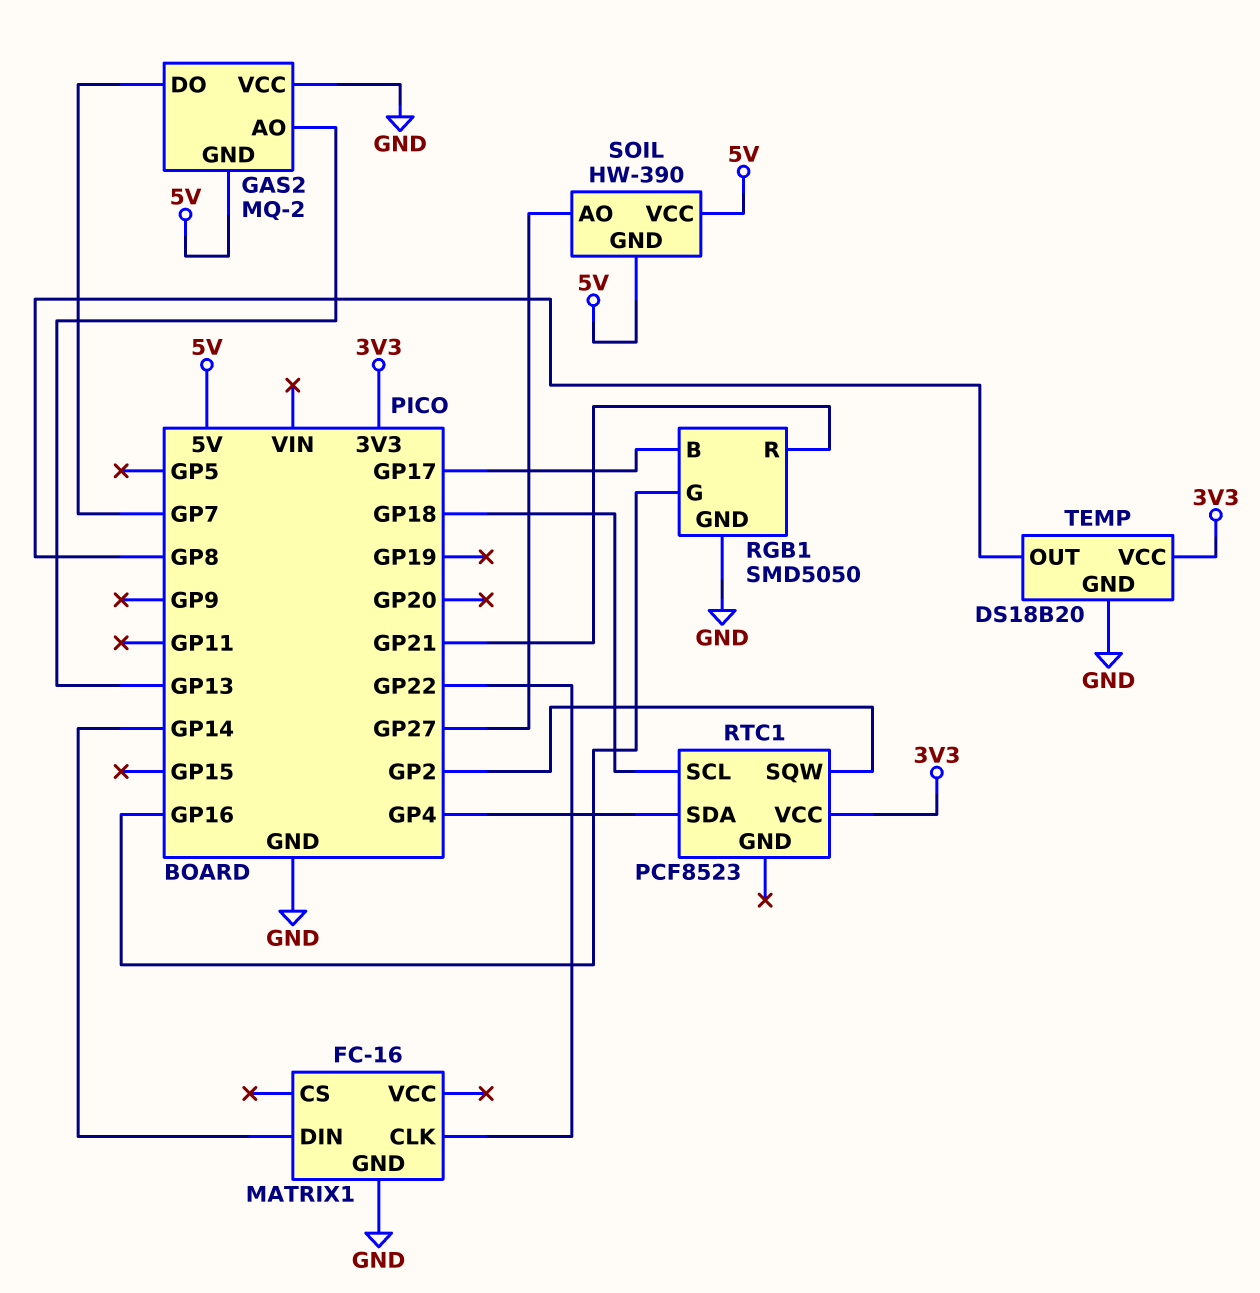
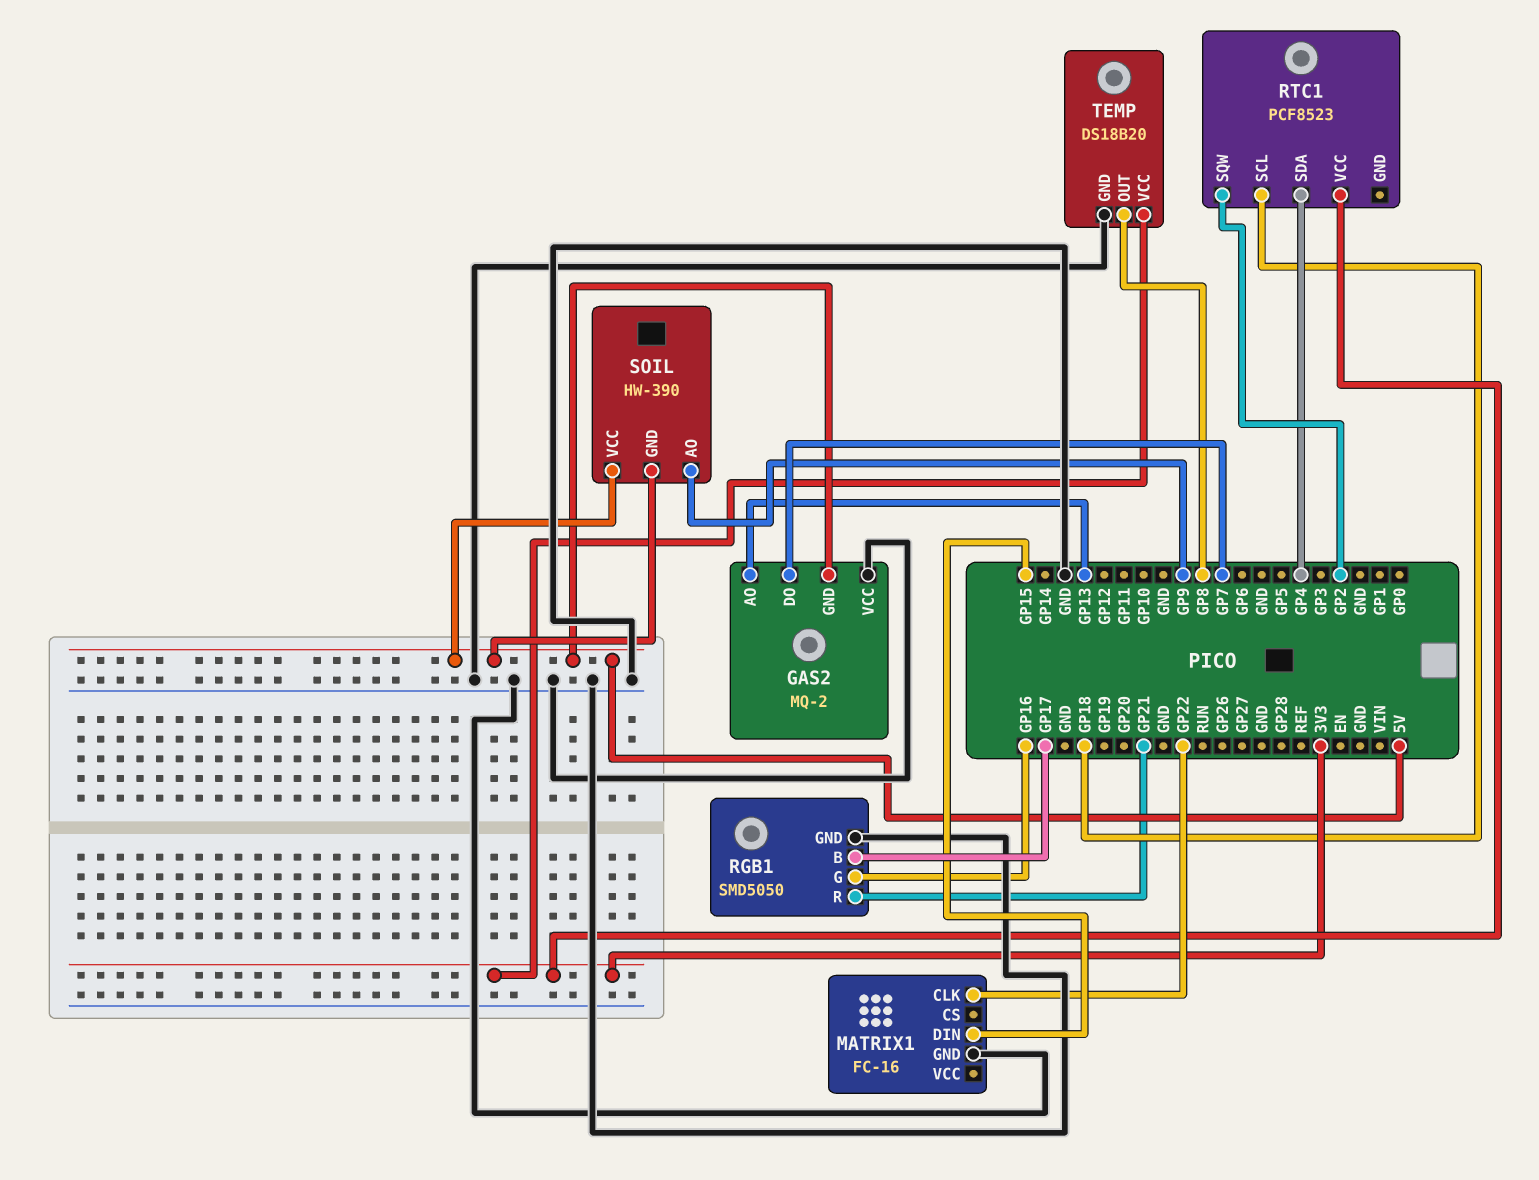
MATRIX1 pin DIN: GP14 -> GP15
SOIL pin AO: GP27 -> GP9

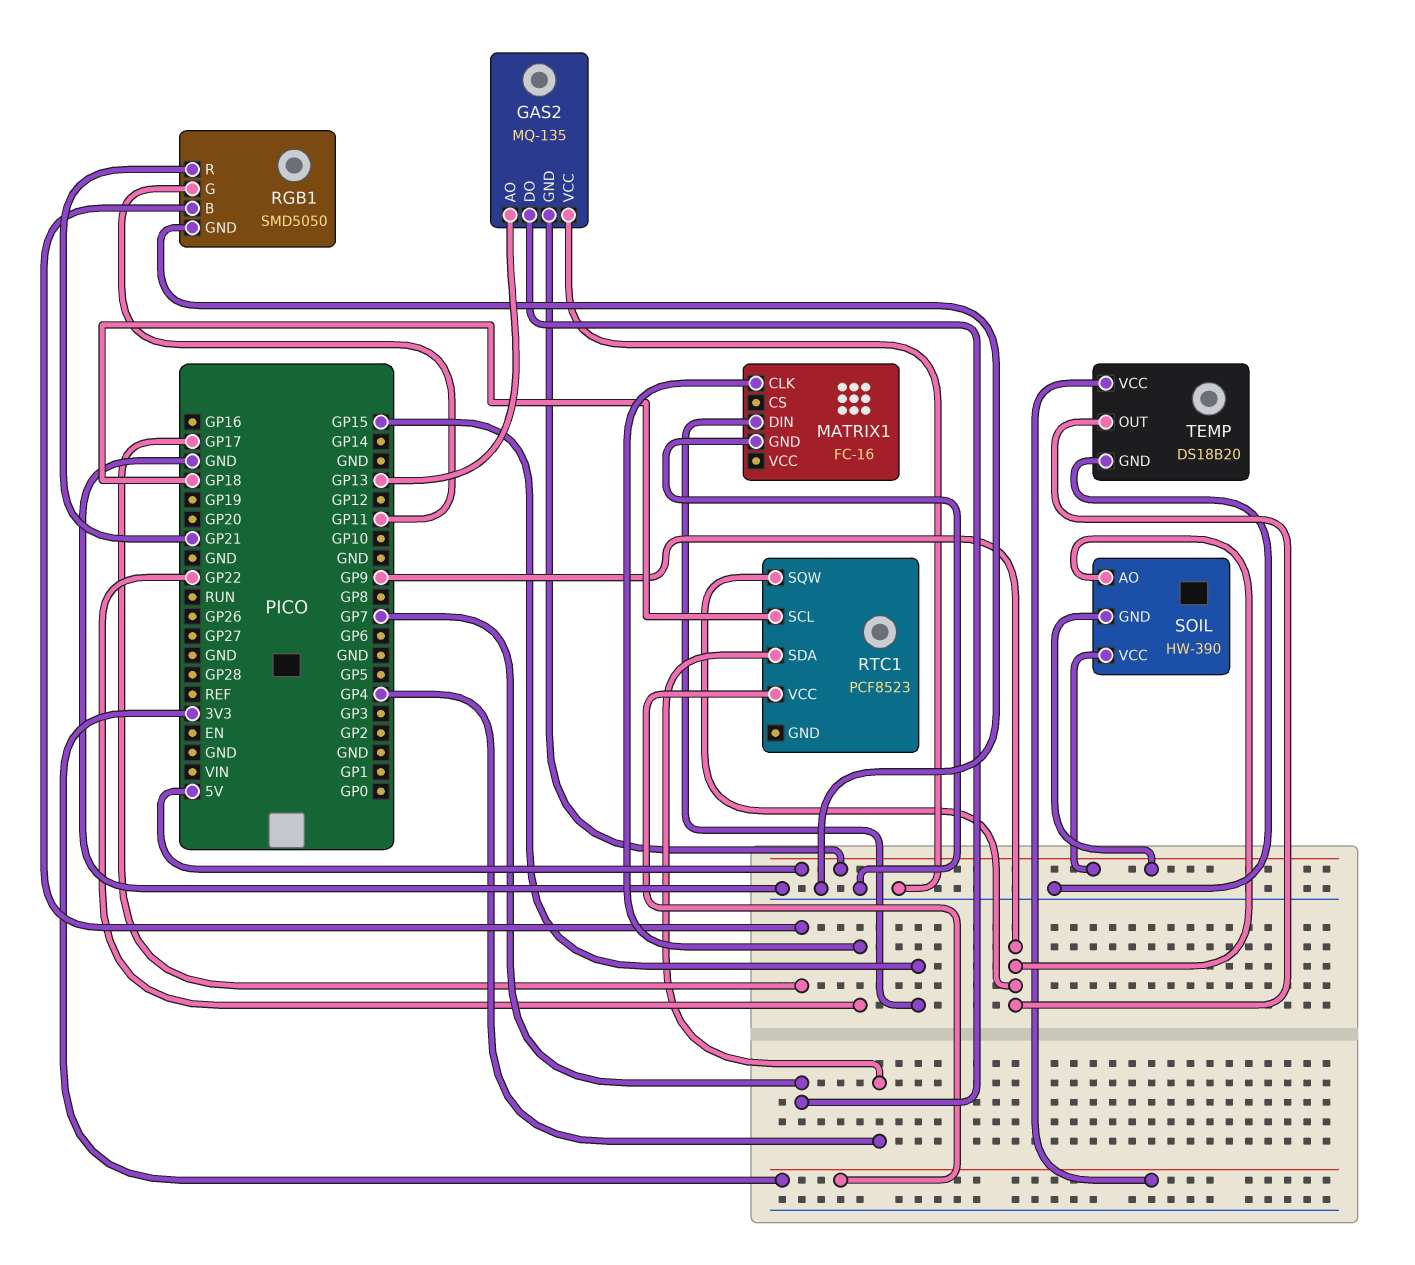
GAS2: MQ-2 -> MQ-135
RGB1 pin G: GP16 -> GP11
RTC1 pin SQW: GP2 -> GP9
TEMP pin OUT: GP8 -> GP9

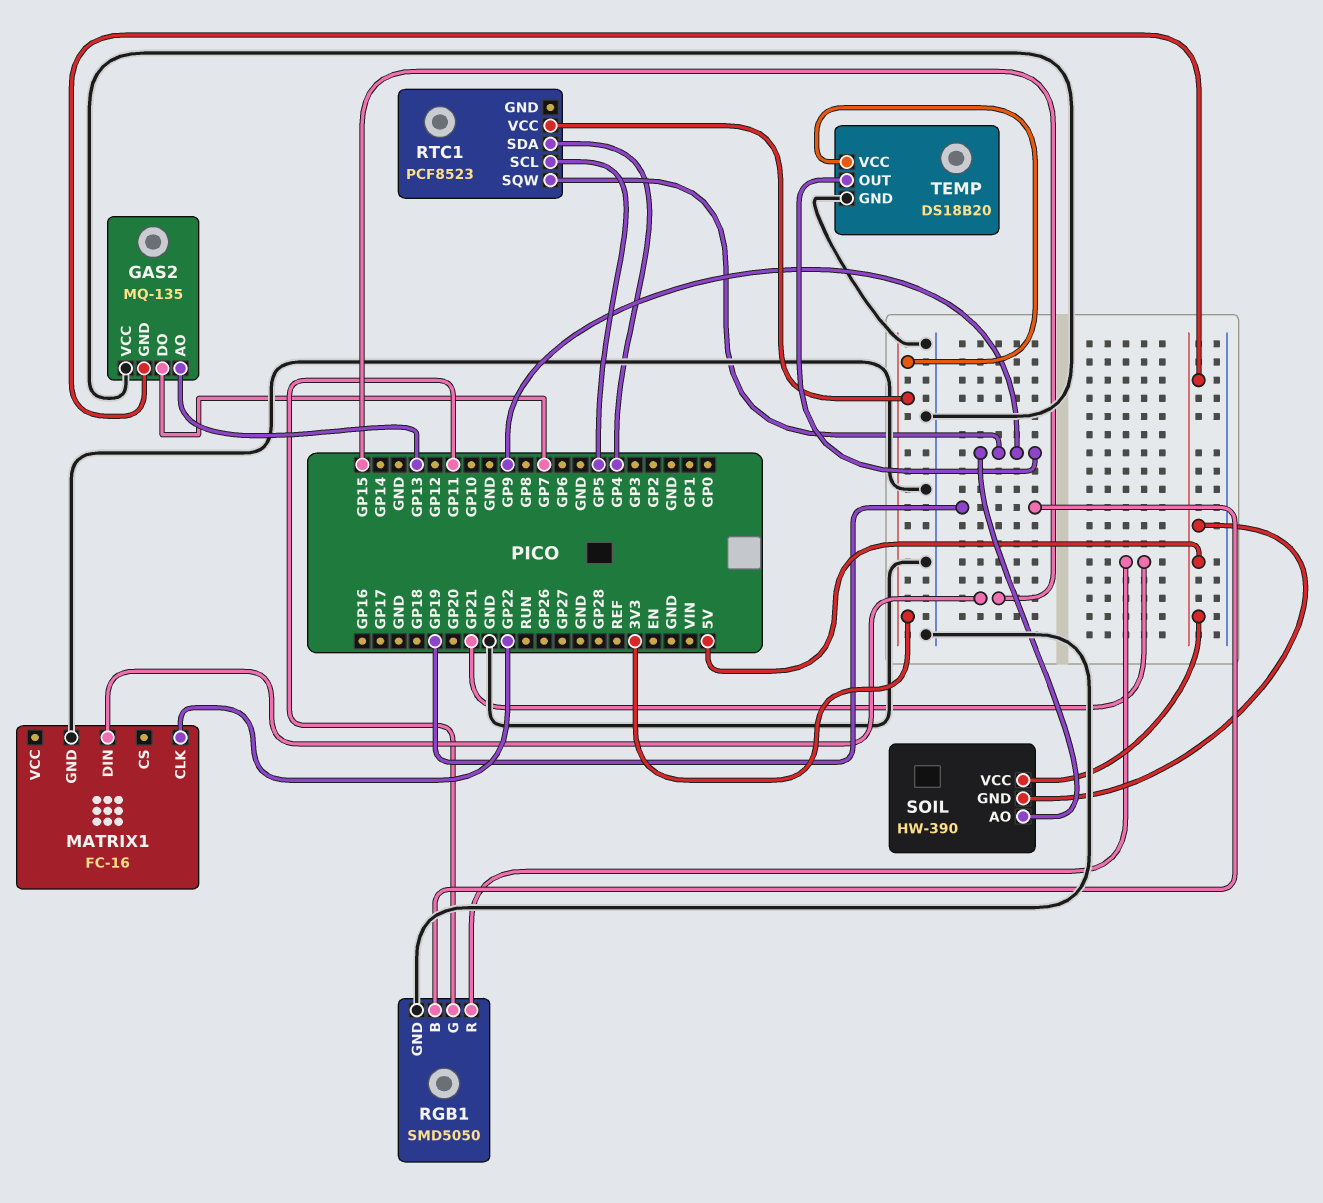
RGB1 pin B: GP17 -> GP19
RTC1 pin SCL: GP18 -> GP5

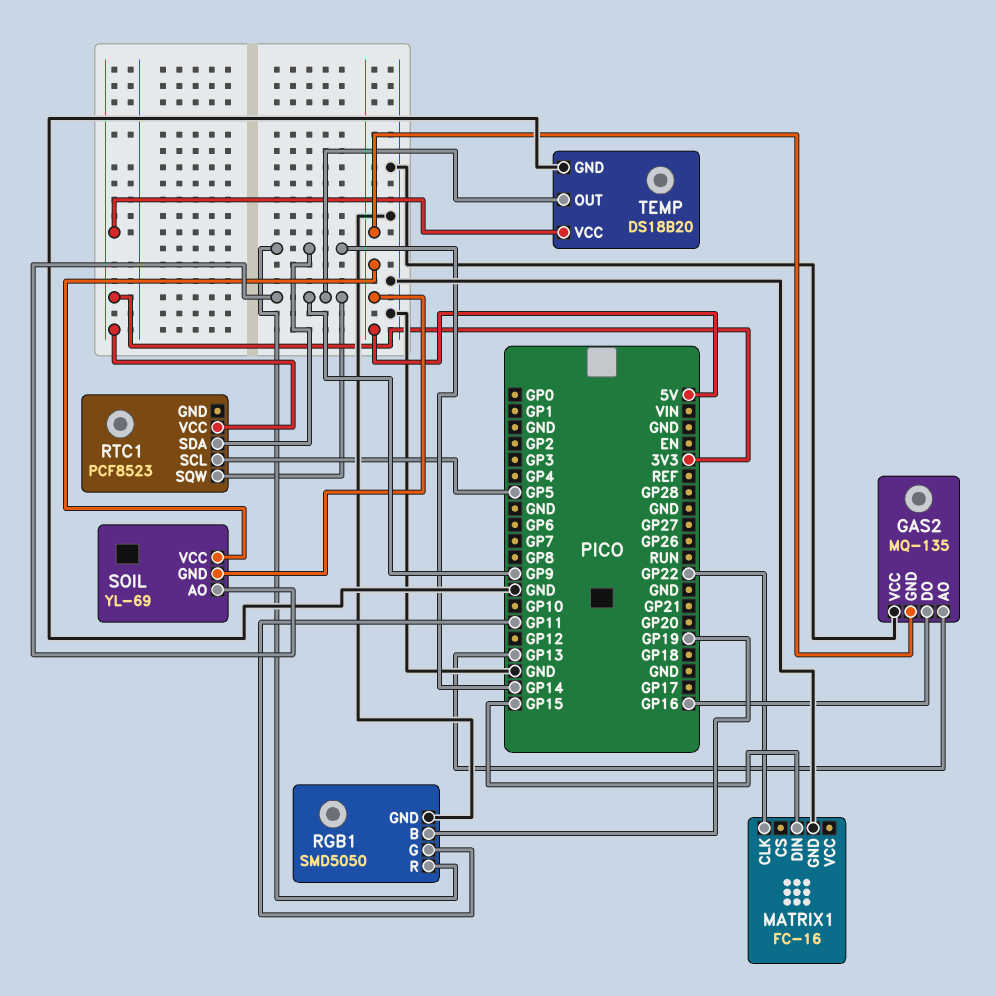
GAS2 pin DO: GP7 -> GP16
RGB1 pin R: GP21 -> GP14
RTC1 pin SDA: GP4 -> GP14
SOIL: HW-390 -> YL-69

